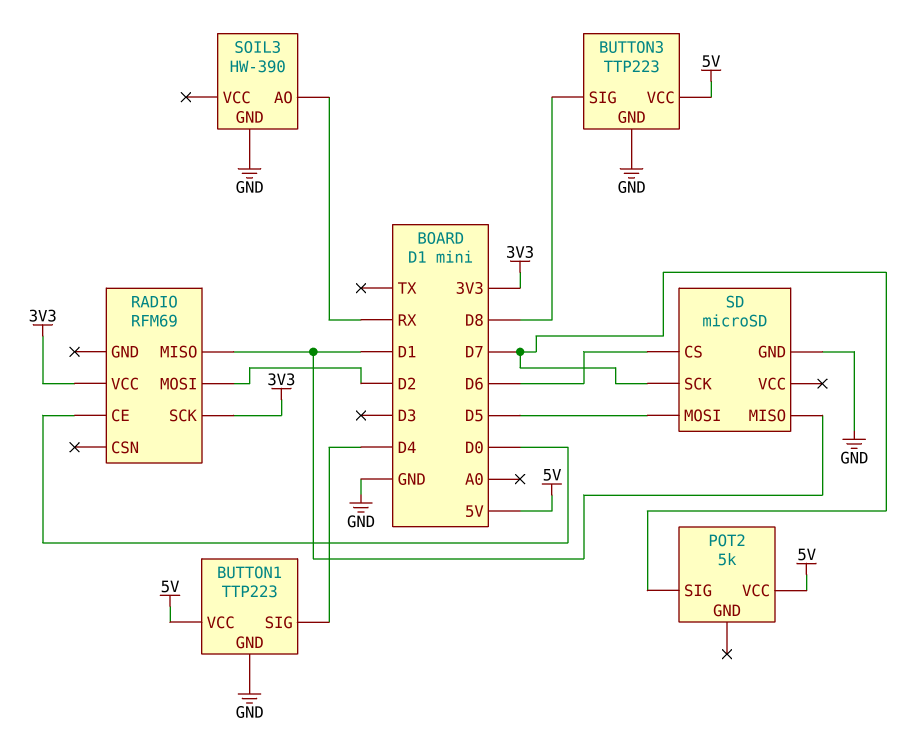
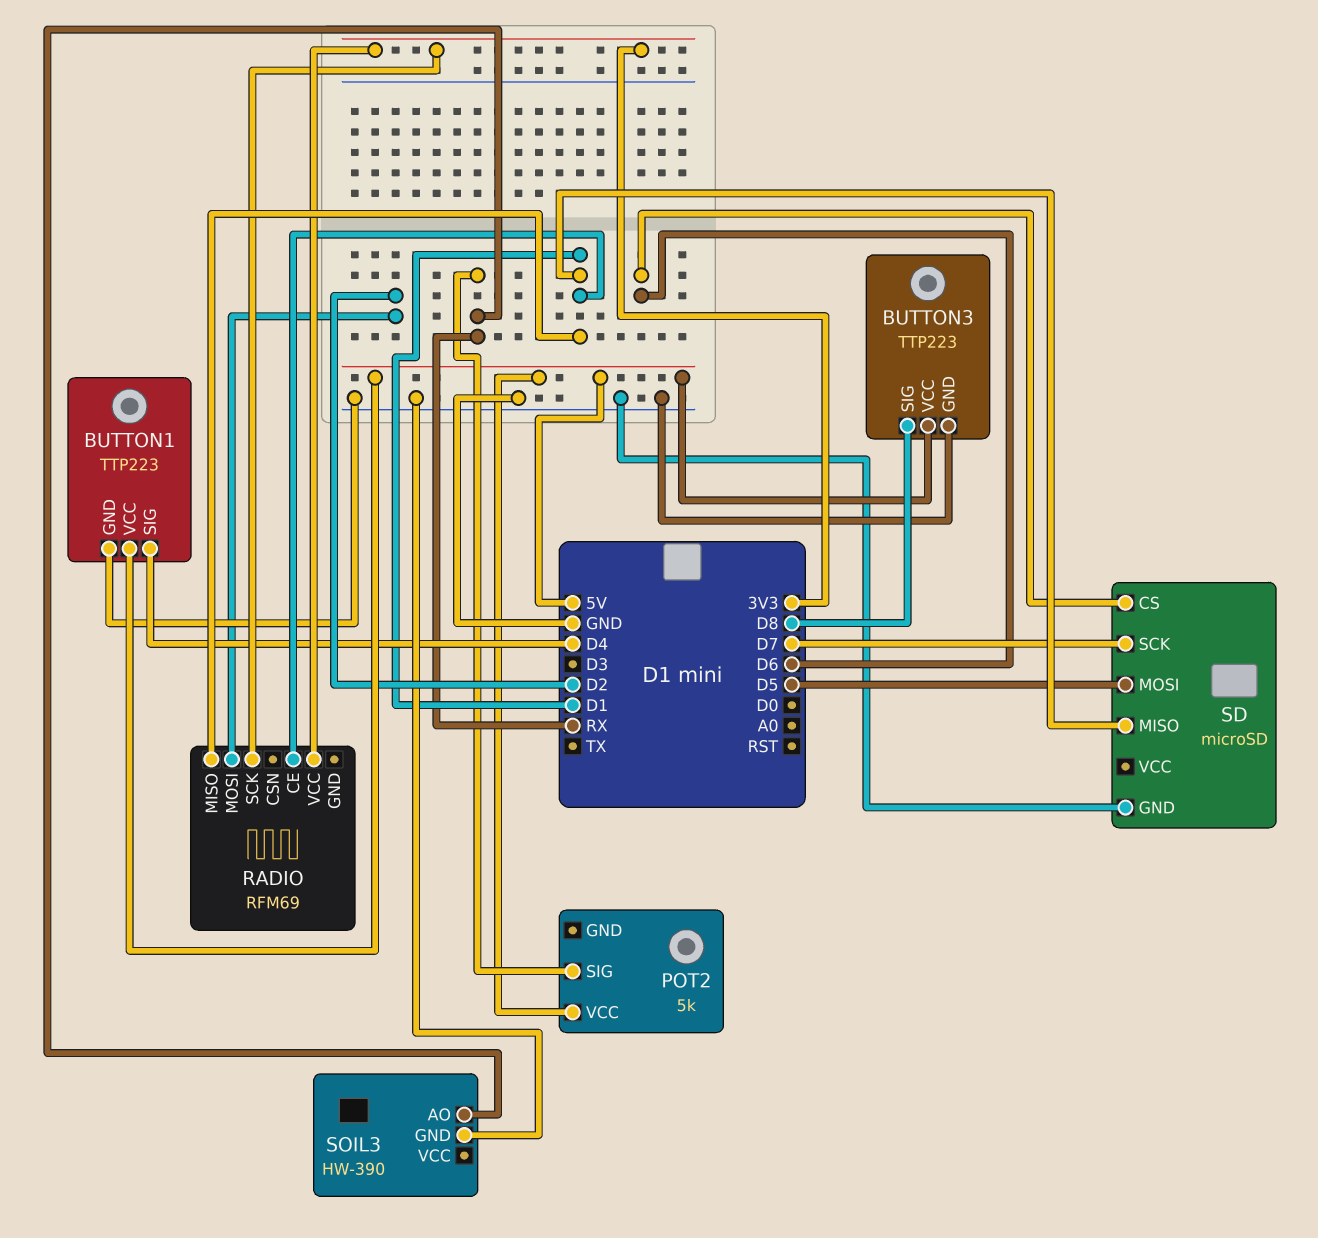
POT2 pin SIG: D7 -> RX
RADIO pin CE: D0 -> D1

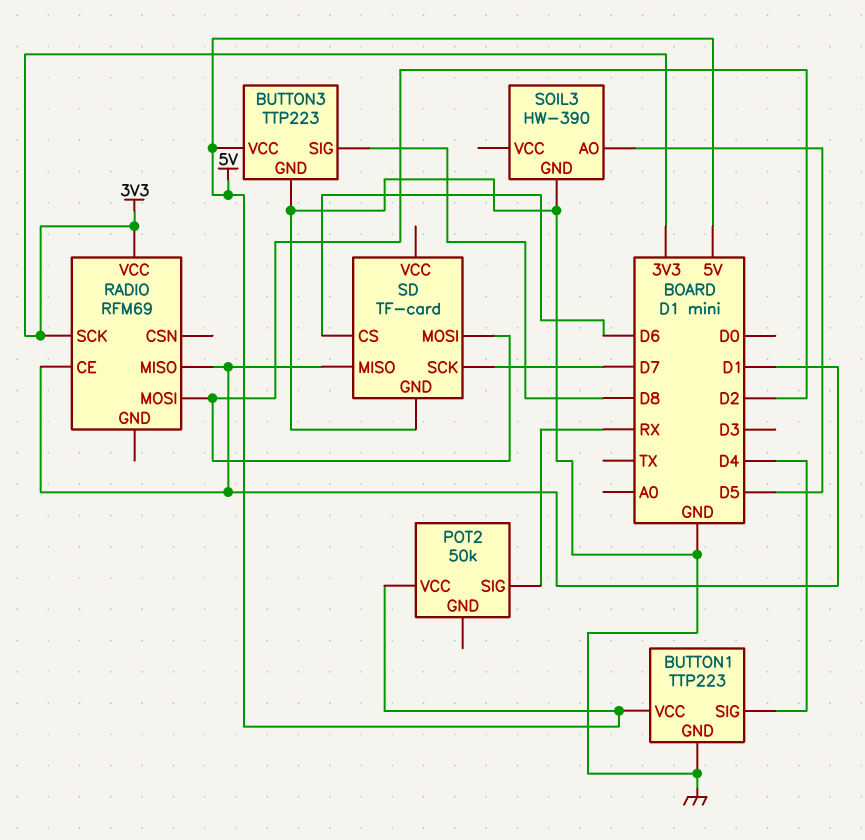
POT2: 5k -> 50k
SD: microSD -> TF-card
SD pin MOSI: D5 -> D2
SOIL3 pin AO: RX -> D5

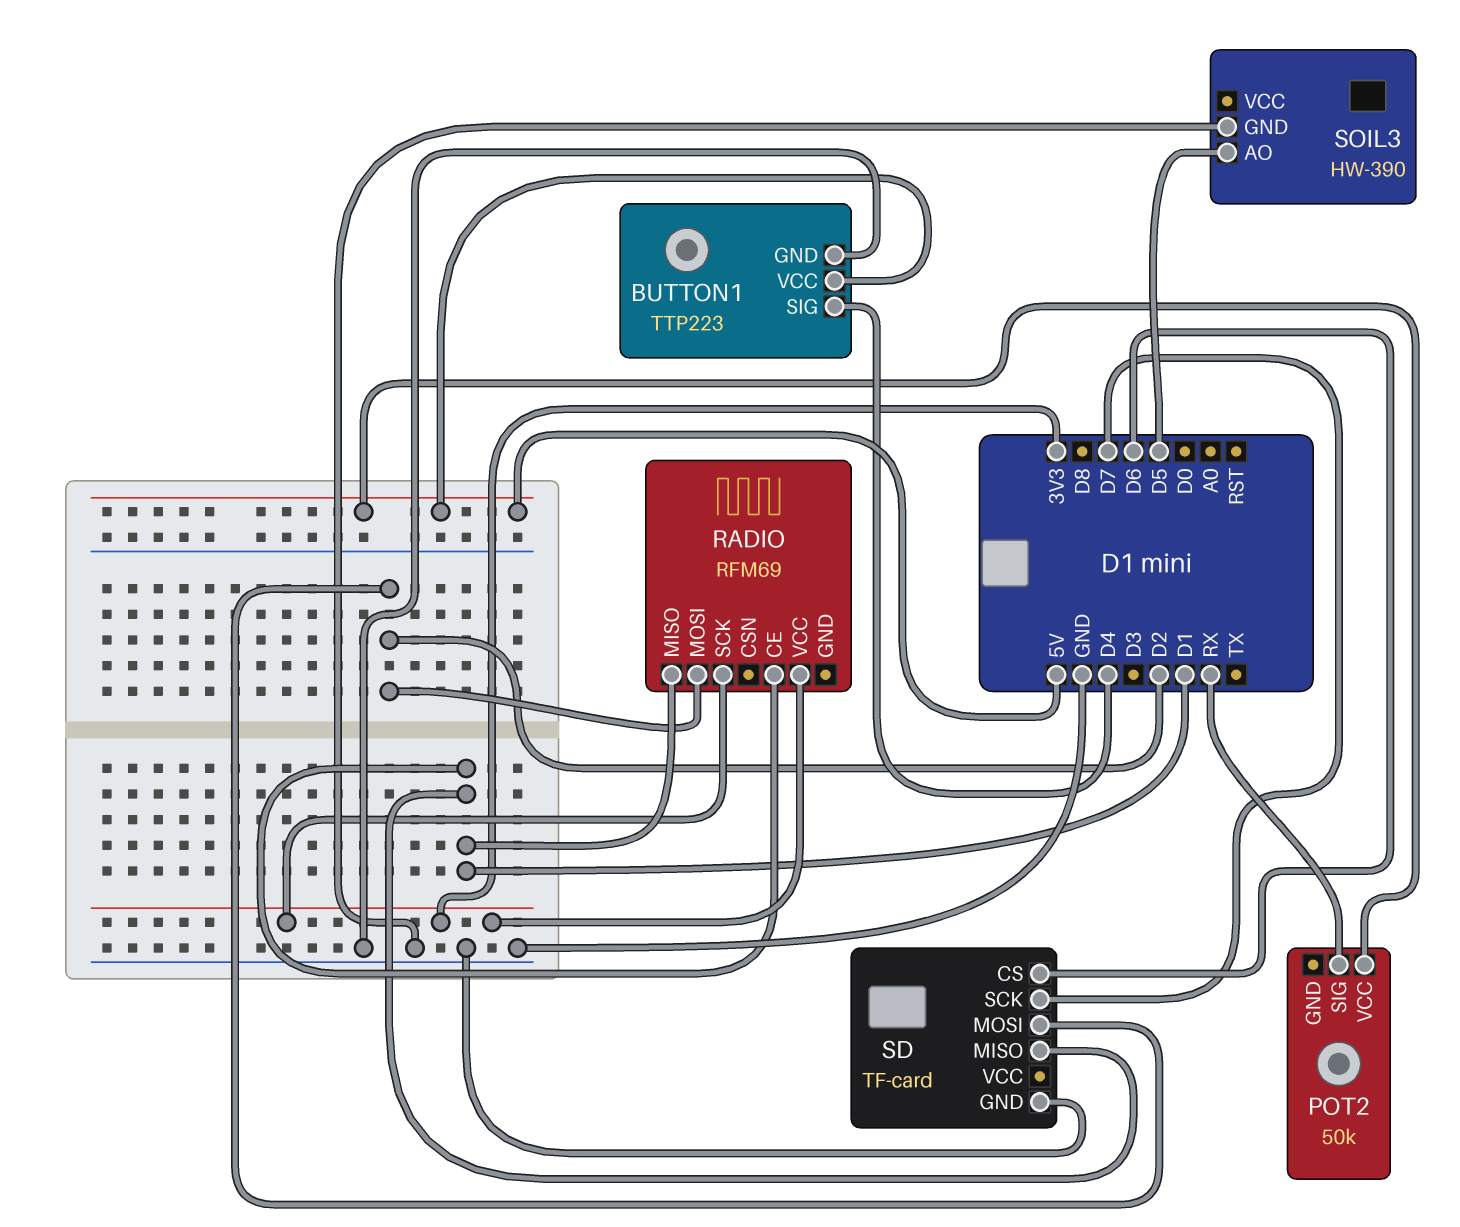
BUTTON3: TTP223 -> none
BUTTON3 pin GND: GND -> none
BUTTON3 pin SIG: D8 -> none
BUTTON3 pin VCC: 5V -> none

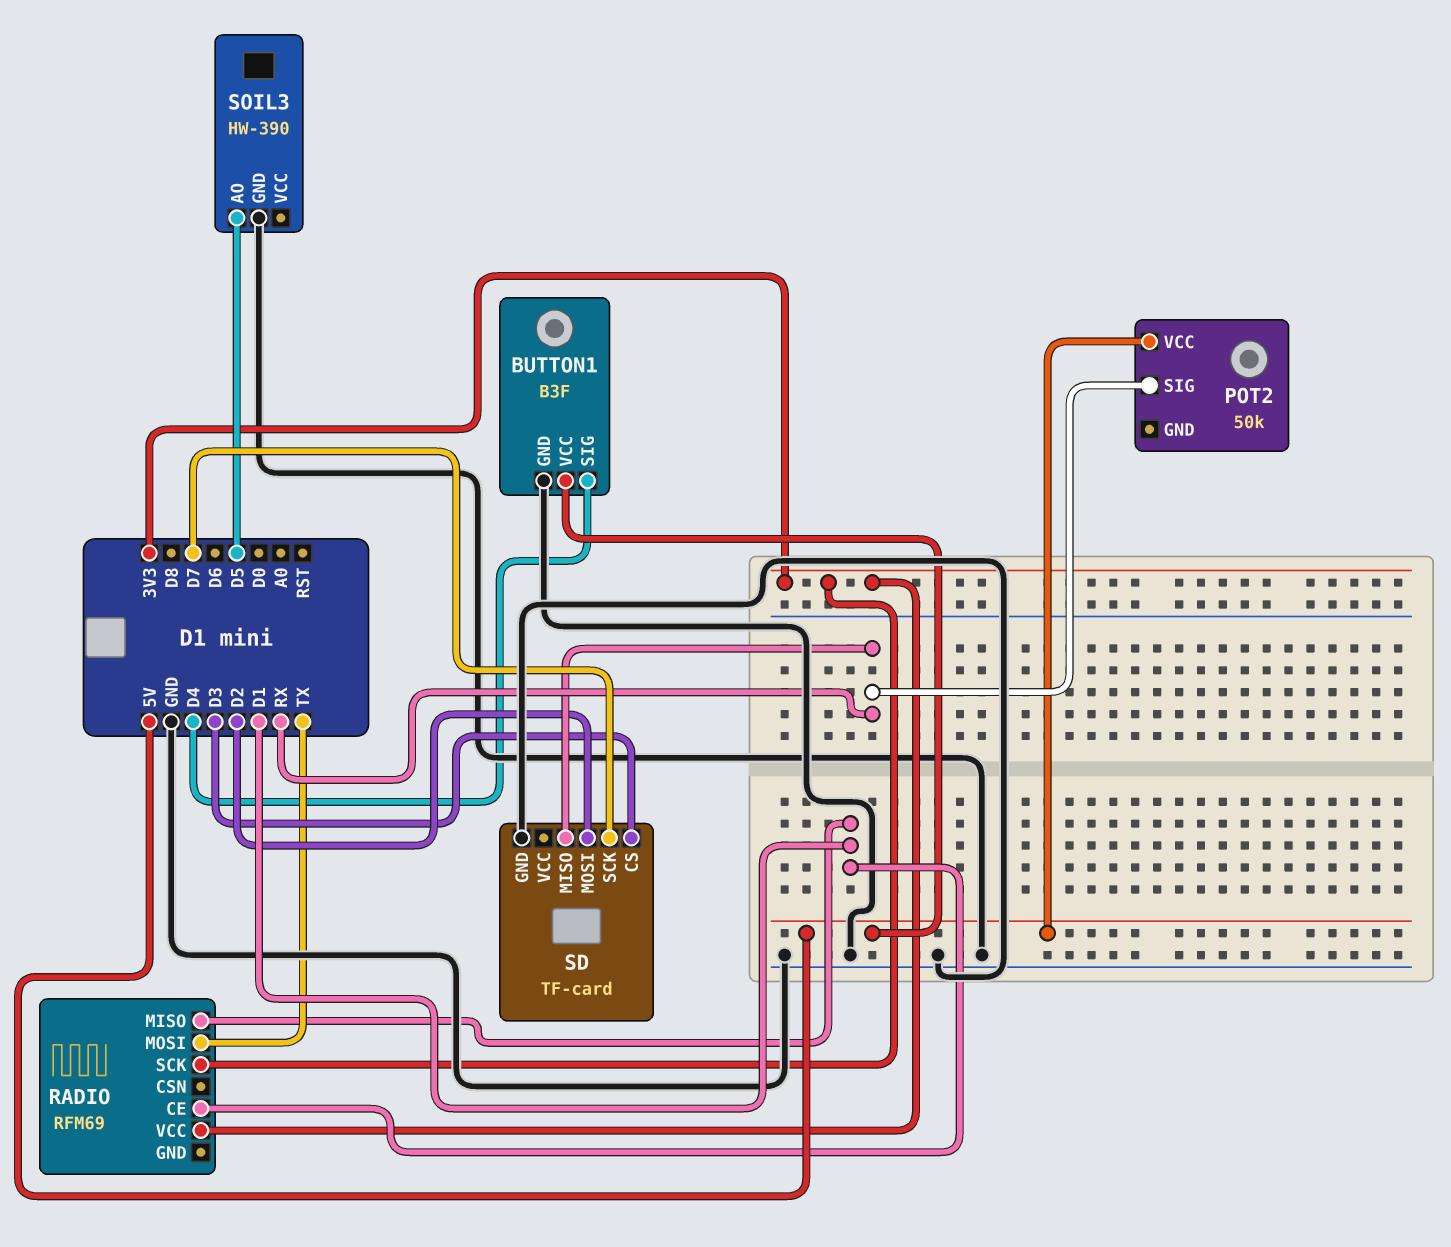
BUTTON1: TTP223 -> B3F
RADIO pin MOSI: D2 -> TX
SD pin CS: D6 -> D3
SD pin MISO: D1 -> RX

